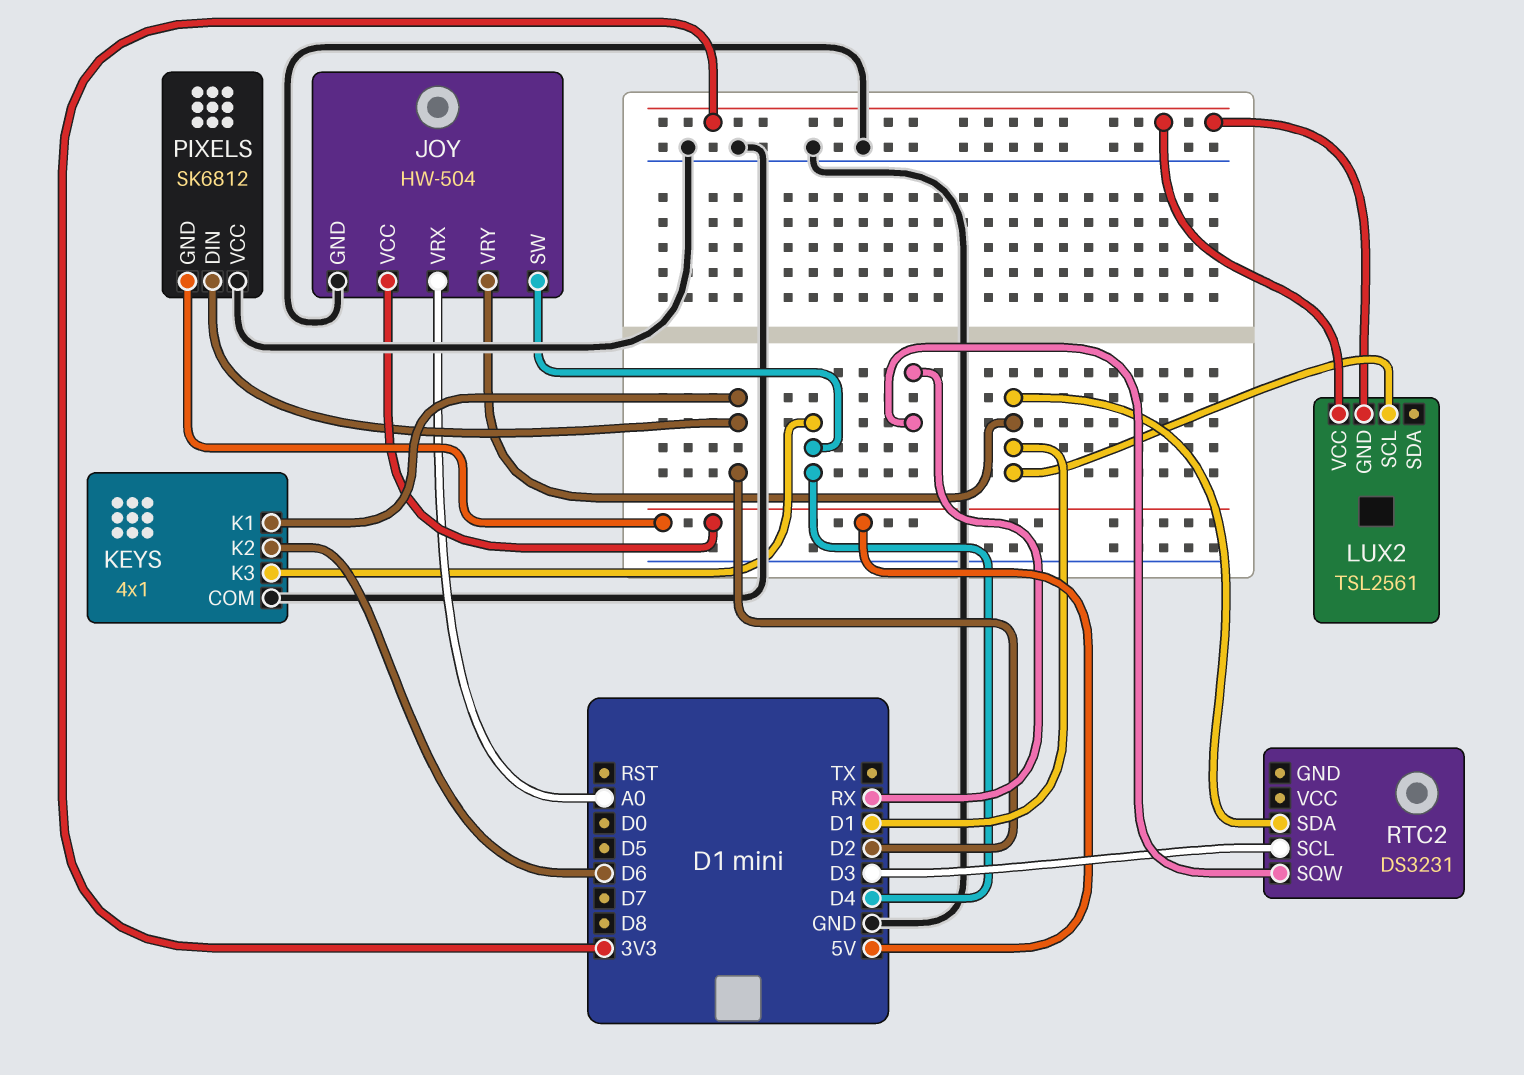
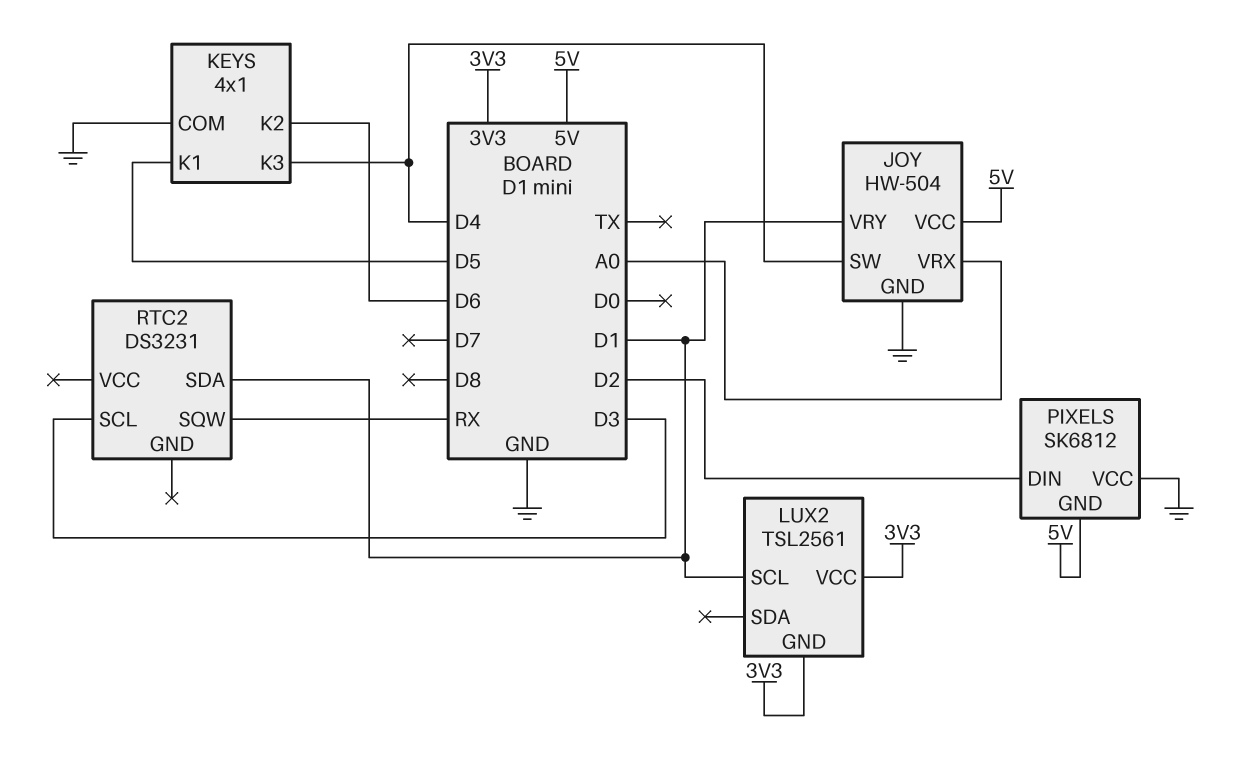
KEYS pin K1: D2 -> D5

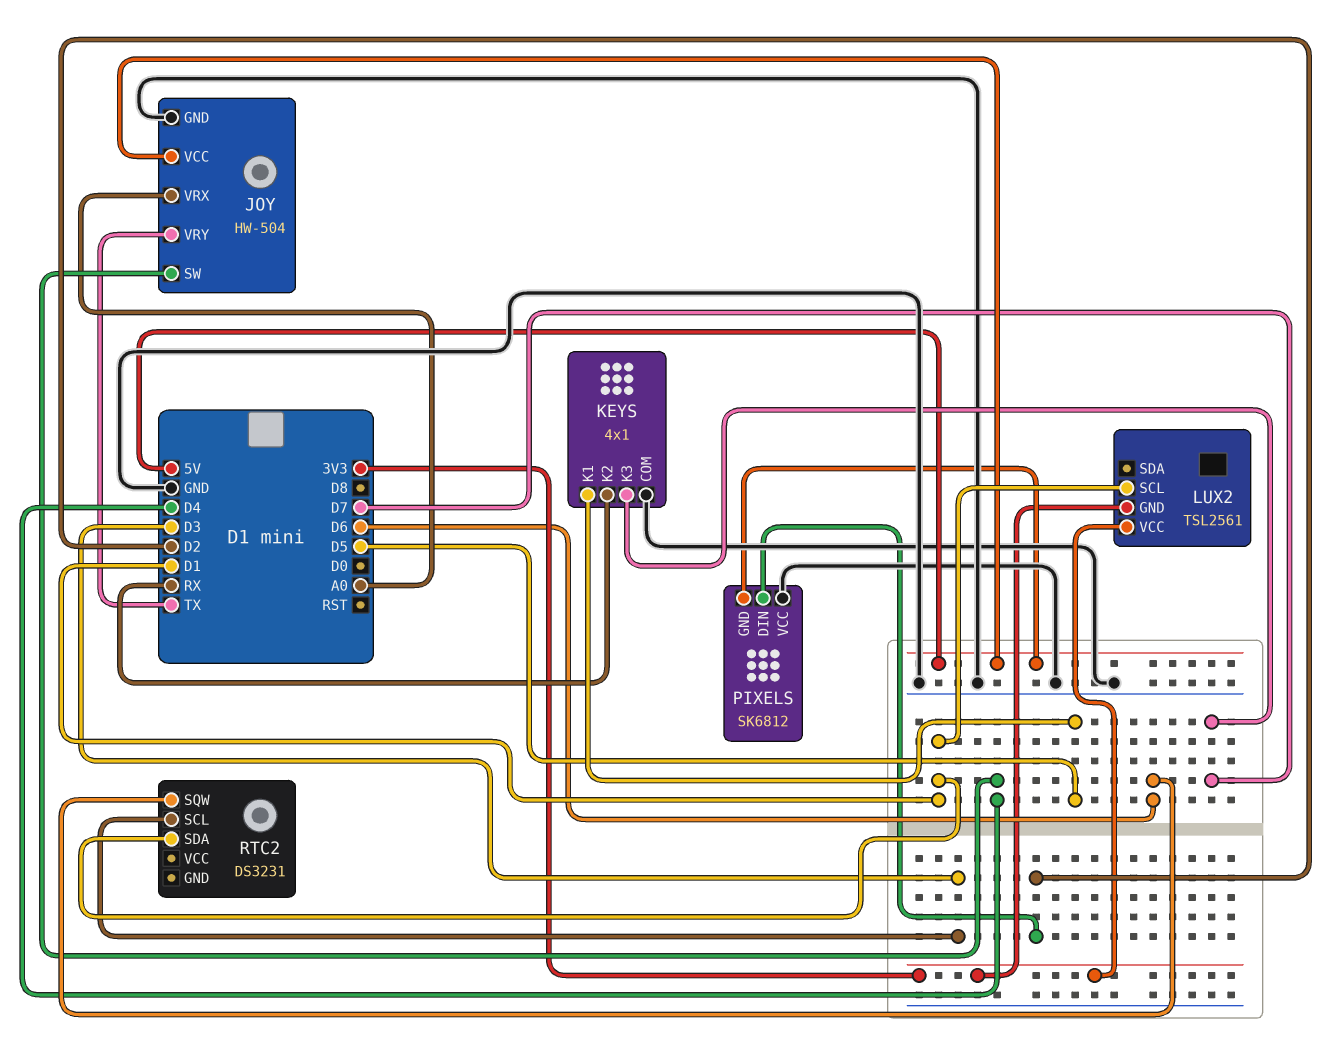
JOY pin VRY: D1 -> TX
KEYS pin K2: D6 -> RX
KEYS pin K3: D4 -> D7
RTC2 pin SQW: RX -> D6

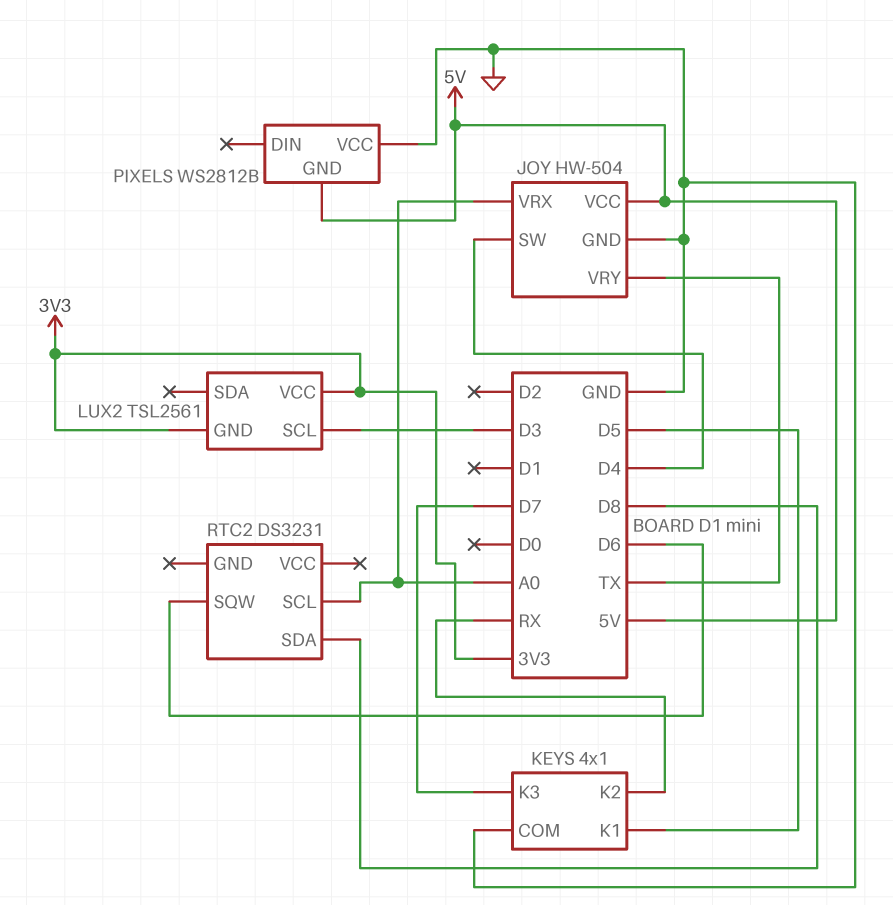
LUX2 pin SCL: D1 -> D3
PIXELS: SK6812 -> WS2812B
PIXELS pin DIN: D2 -> none
RTC2 pin SCL: D3 -> A0
RTC2 pin SDA: D1 -> D8

